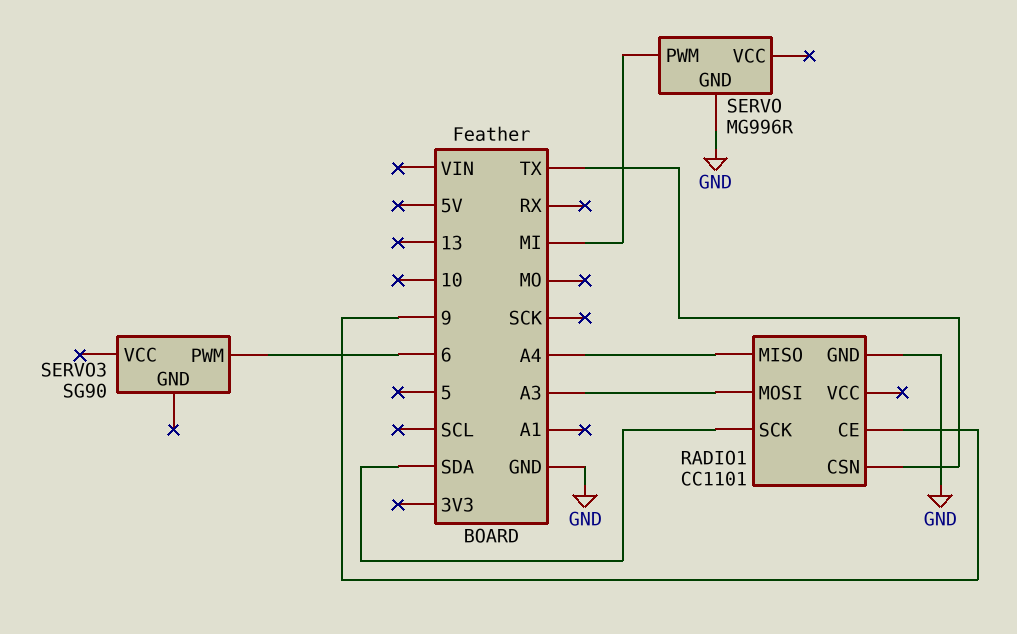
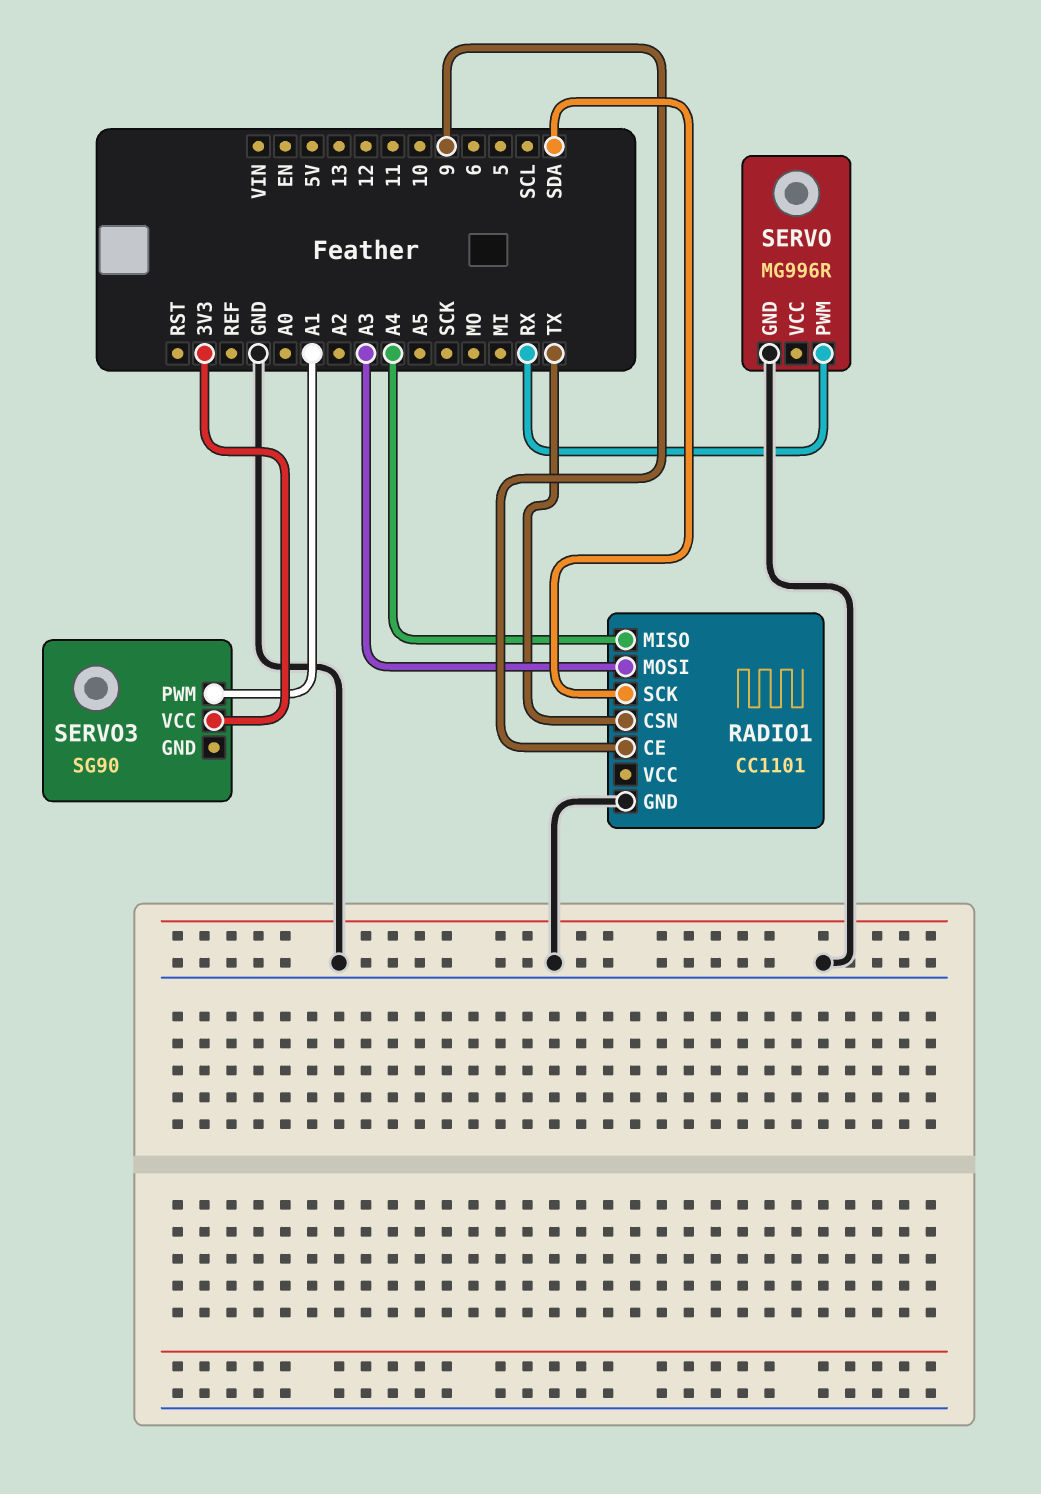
SERVO pin PWM: MI -> RX
SERVO3 pin PWM: 6 -> A1
SERVO3 pin VCC: none -> 3V3

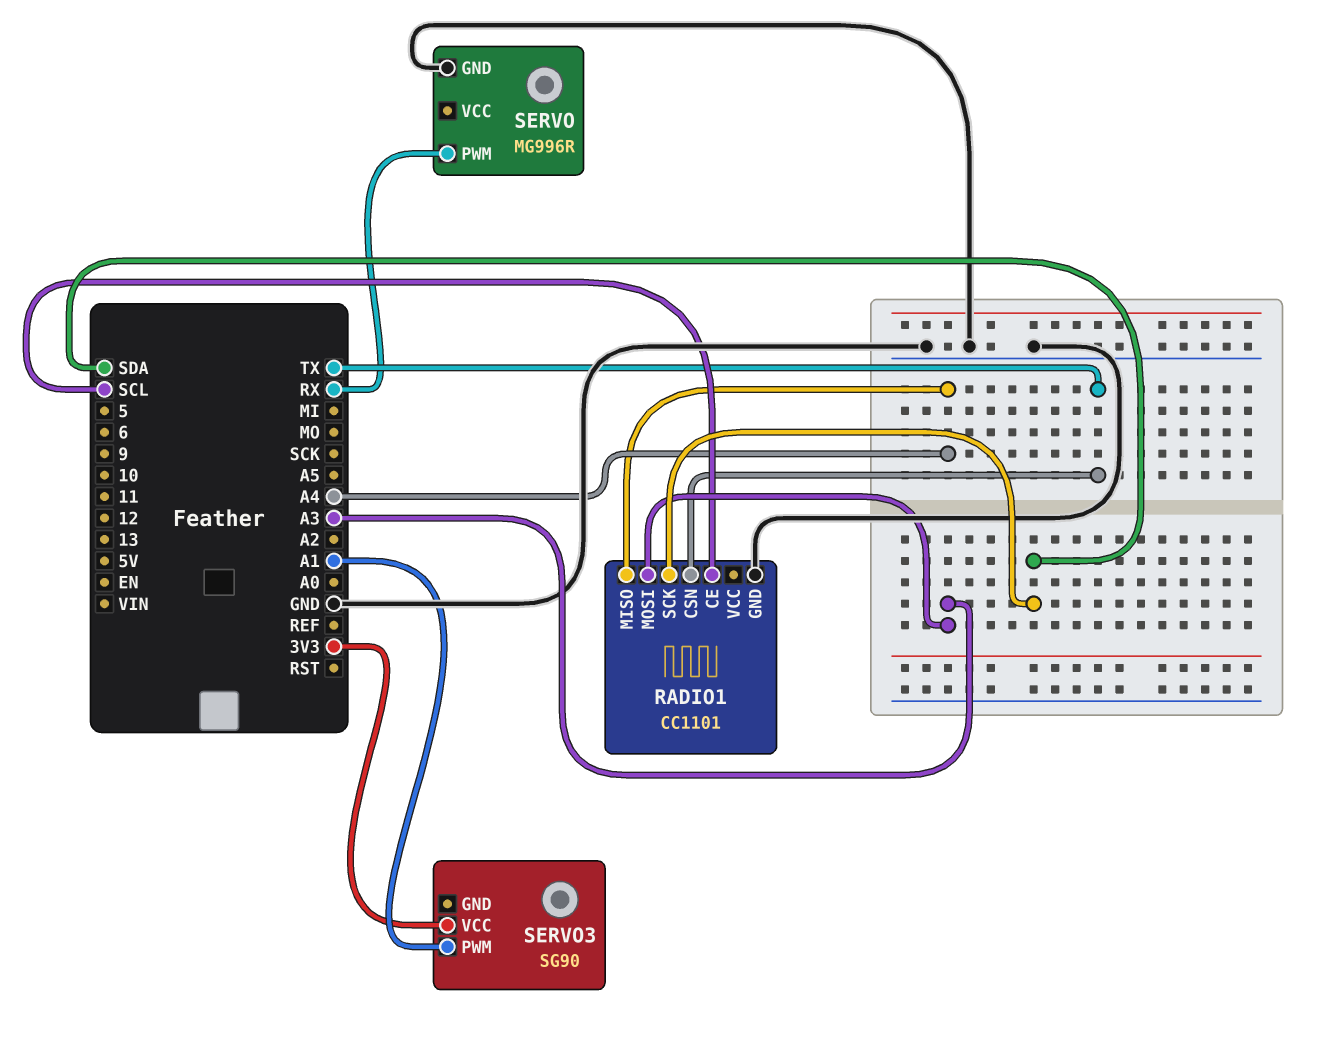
RADIO1 pin CE: 9 -> SCL

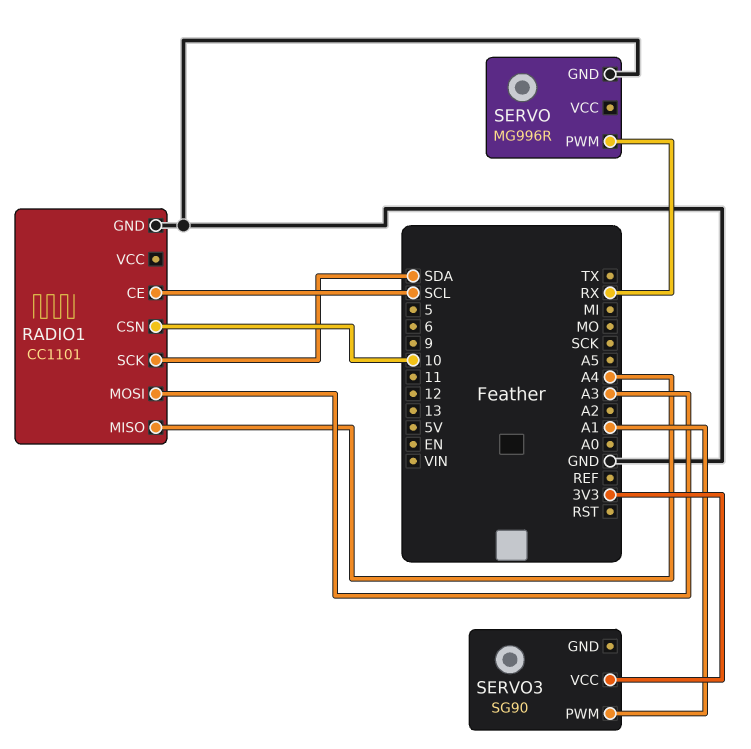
RADIO1 pin CSN: TX -> 10

